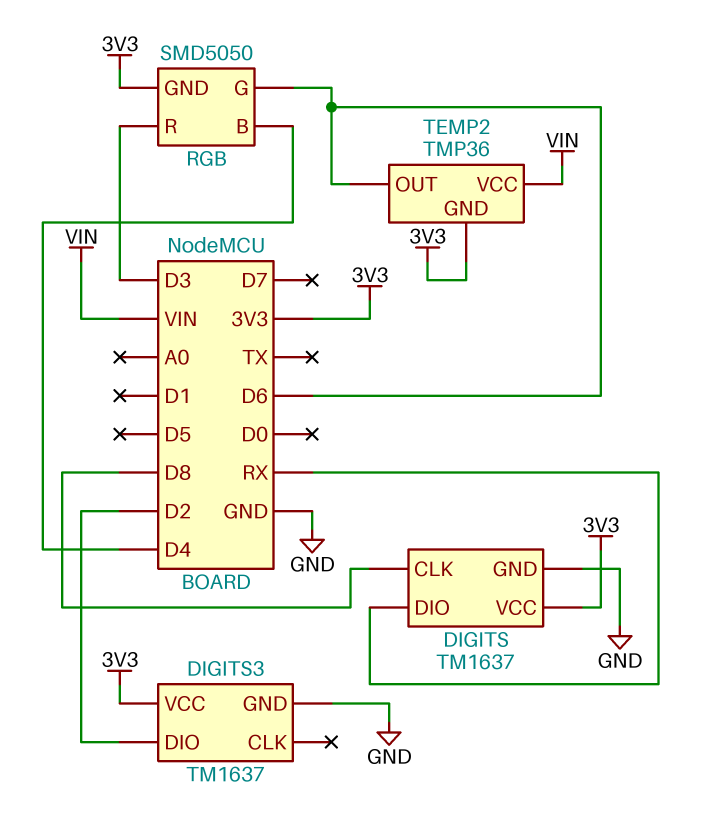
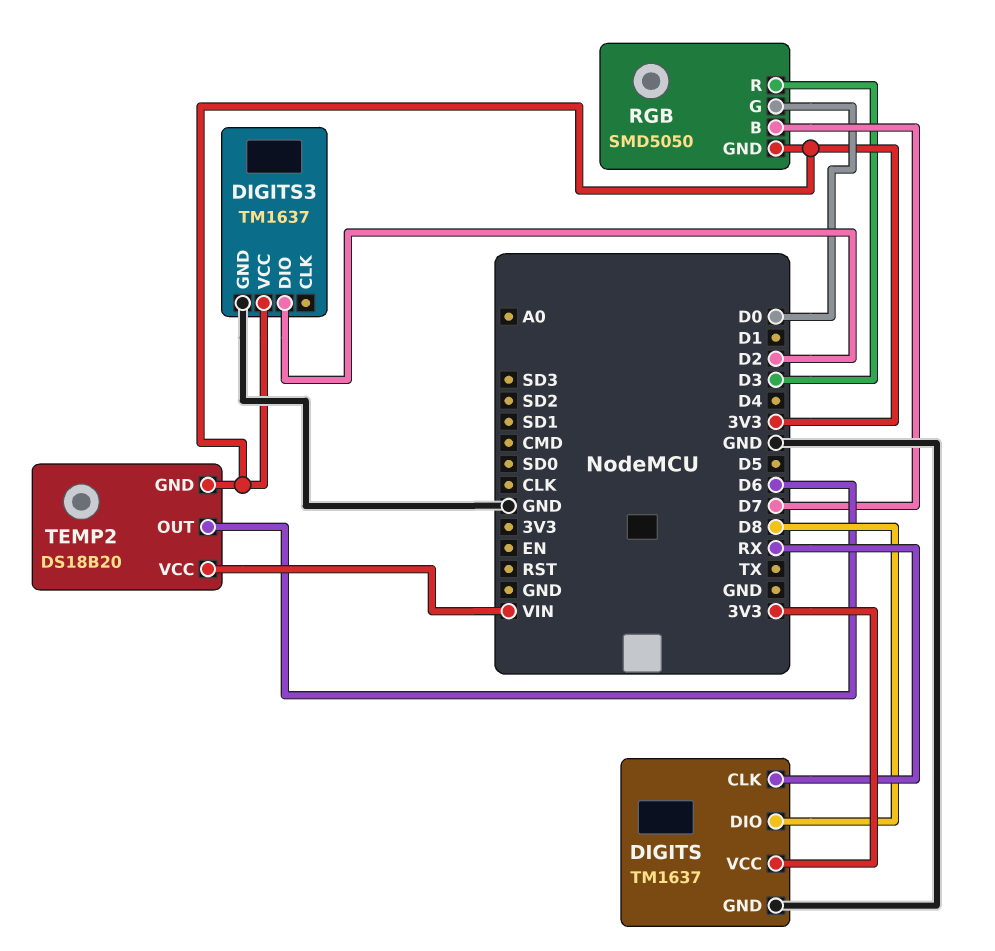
DIGITS pin CLK: D8 -> RX
DIGITS pin DIO: RX -> D8
RGB pin B: D4 -> D7
RGB pin G: D6 -> D0
TEMP2: TMP36 -> DS18B20

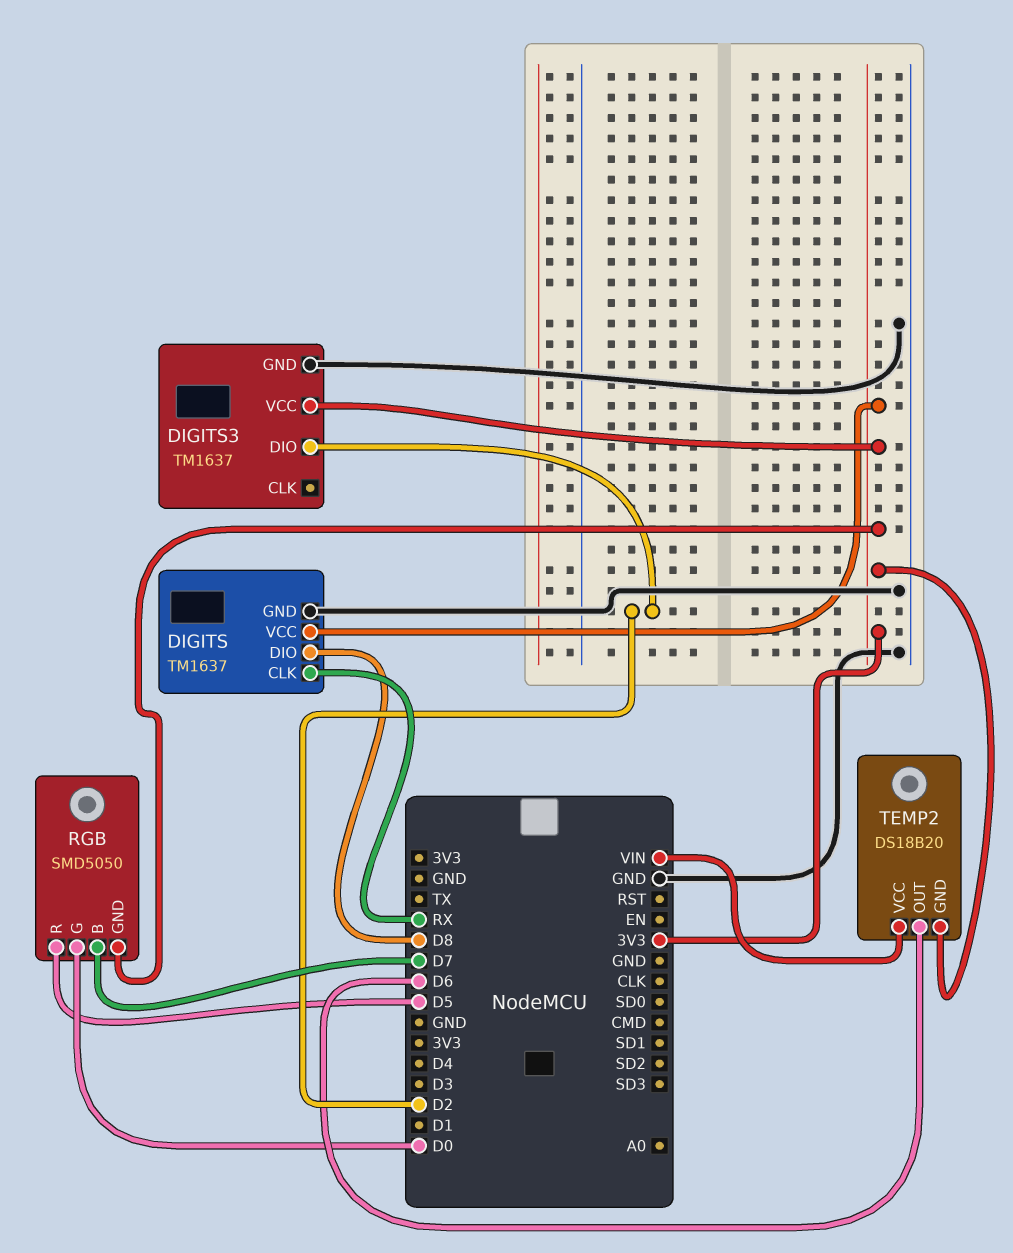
RGB pin R: D3 -> D5

